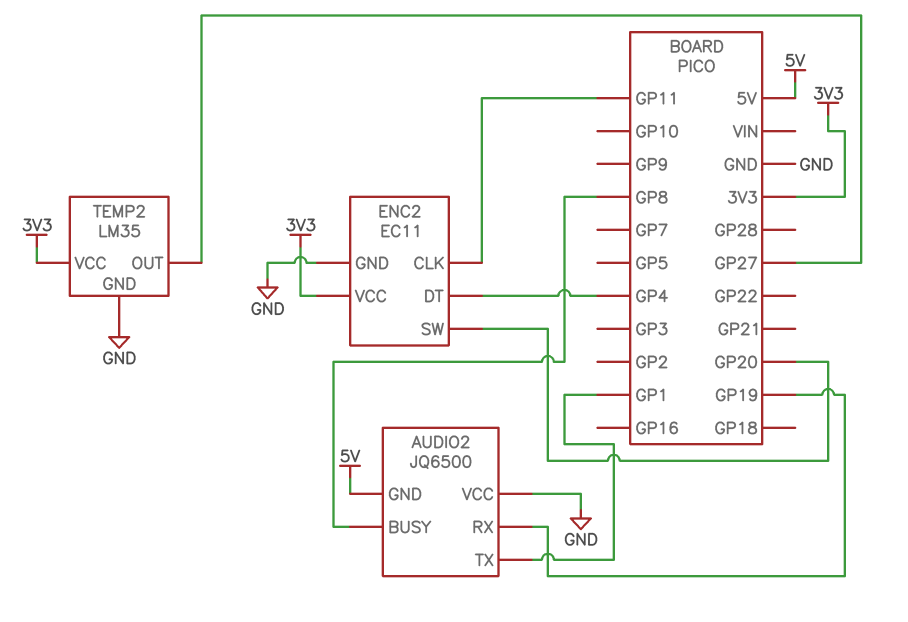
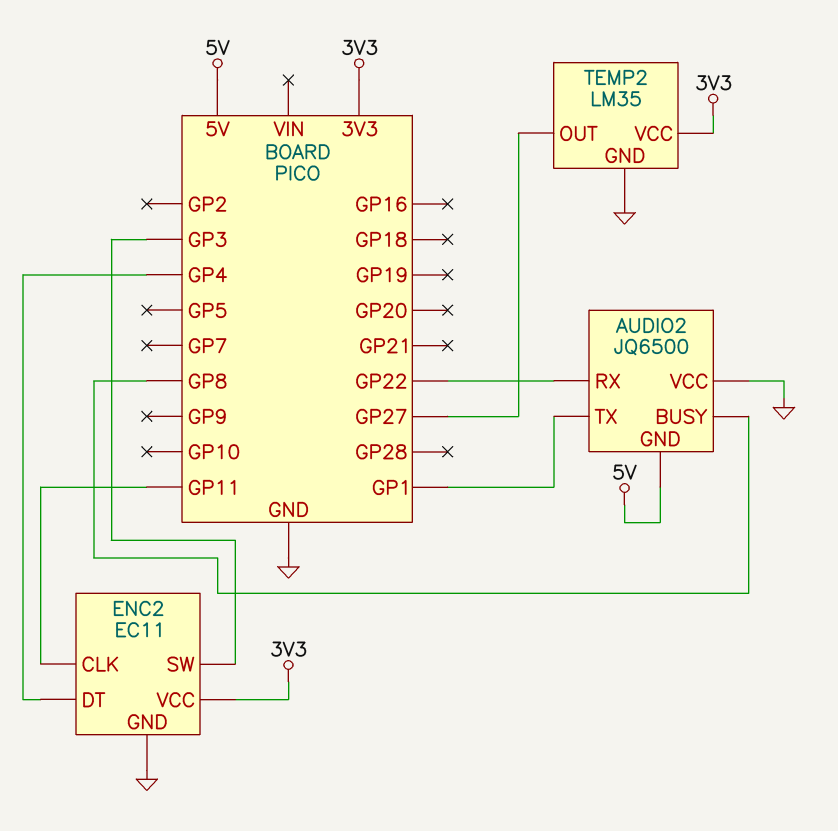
AUDIO2 pin RX: GP19 -> GP22
ENC2 pin SW: GP20 -> GP3

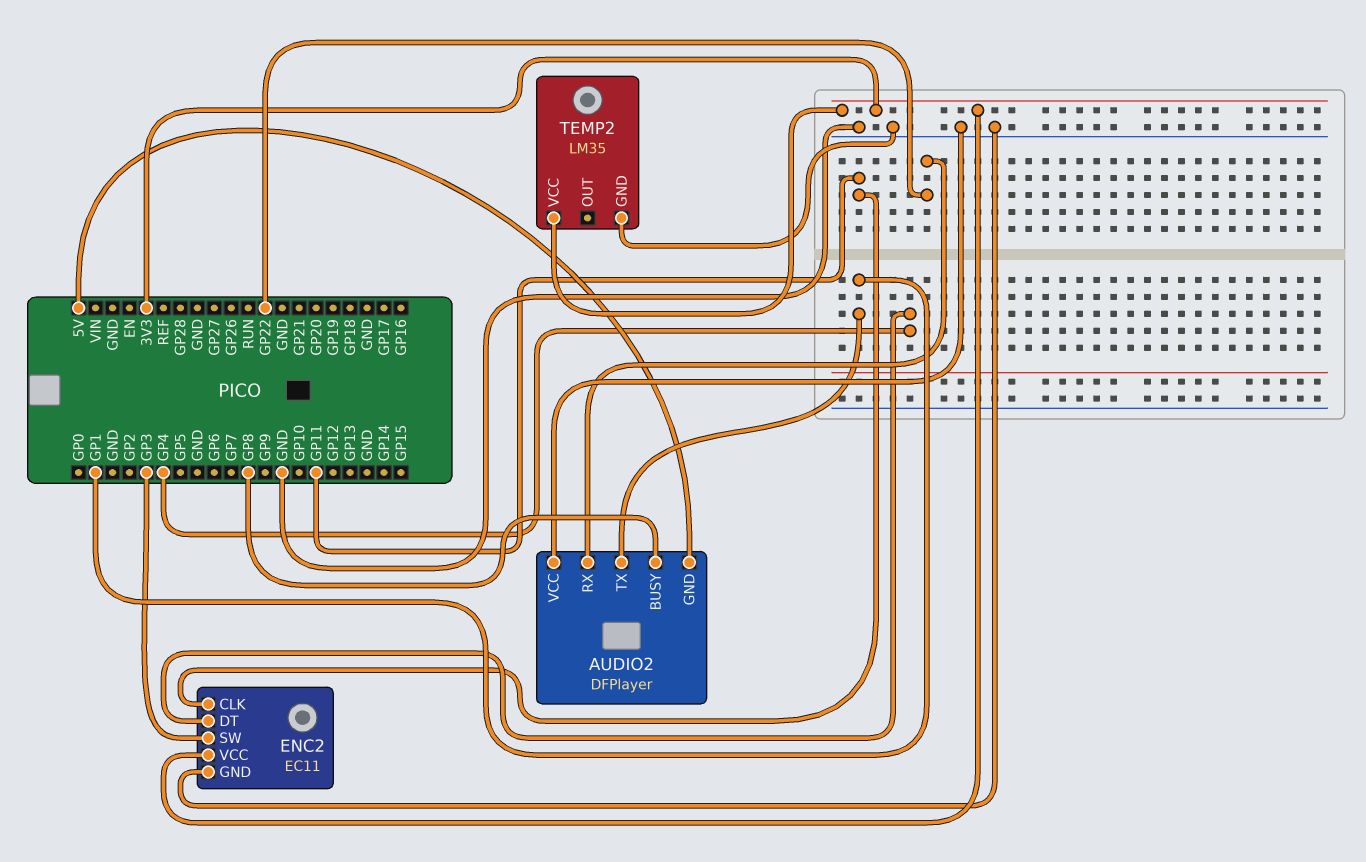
AUDIO2: JQ6500 -> DFPlayer
TEMP2 pin OUT: GP27 -> none

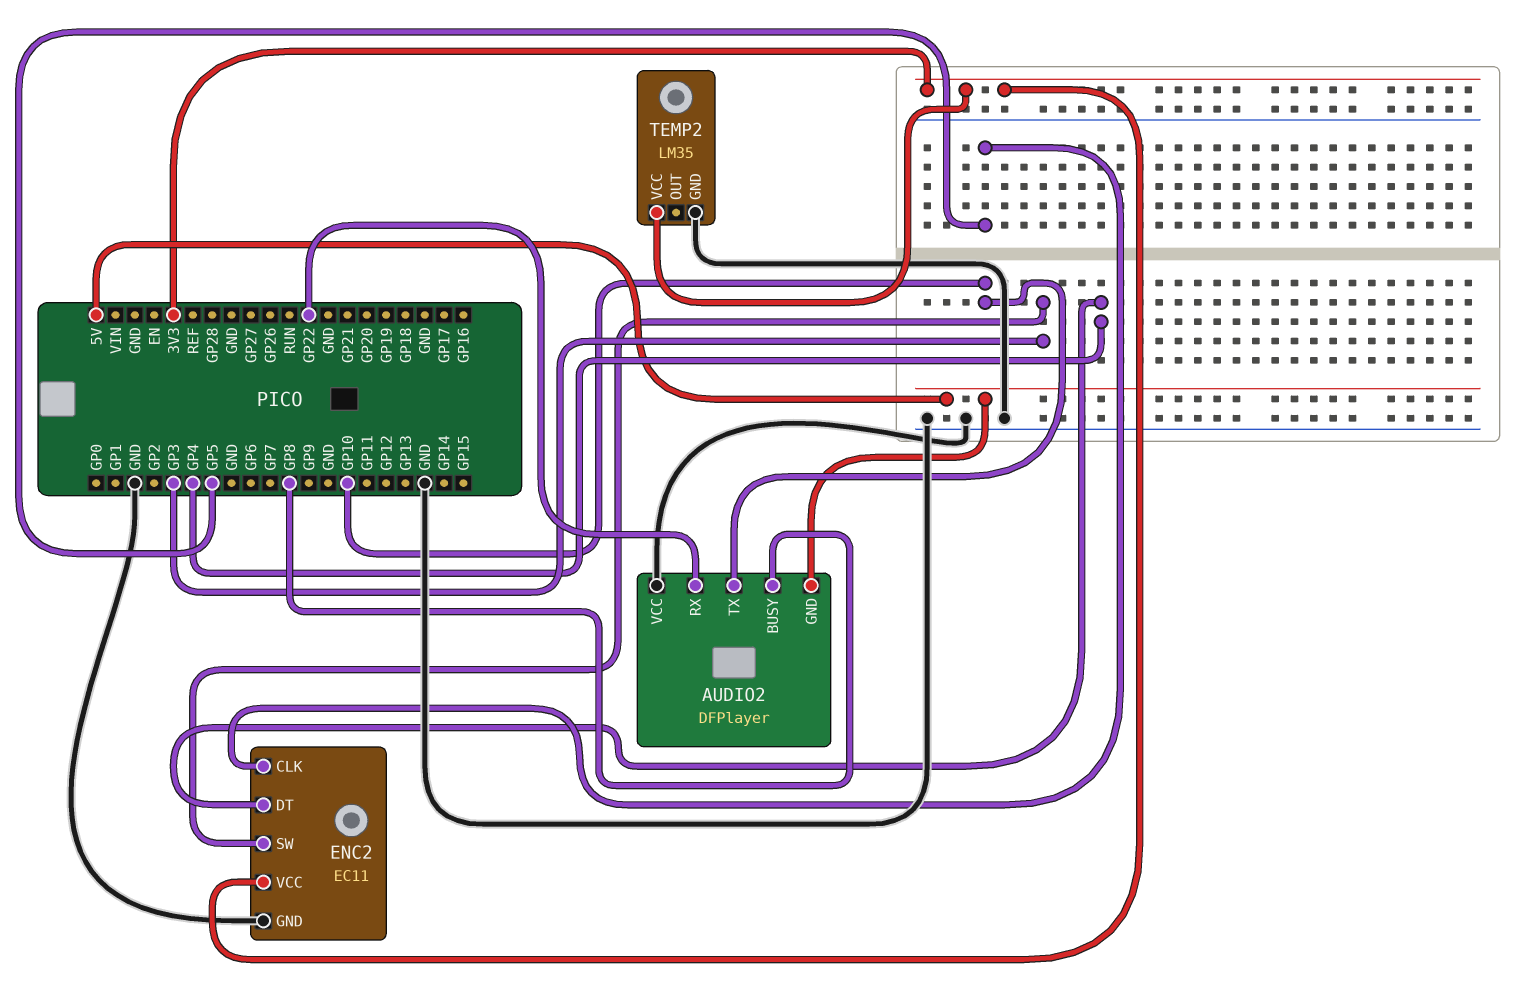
AUDIO2 pin TX: GP1 -> GP10
ENC2 pin CLK: GP11 -> GP5

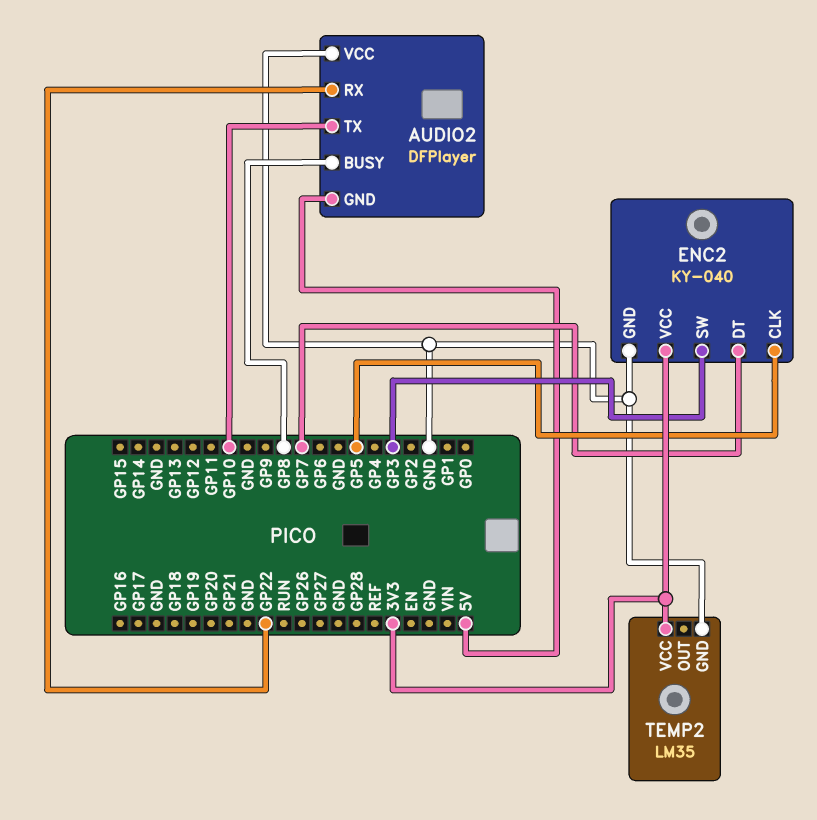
ENC2: EC11 -> KY-040
ENC2 pin DT: GP4 -> GP7

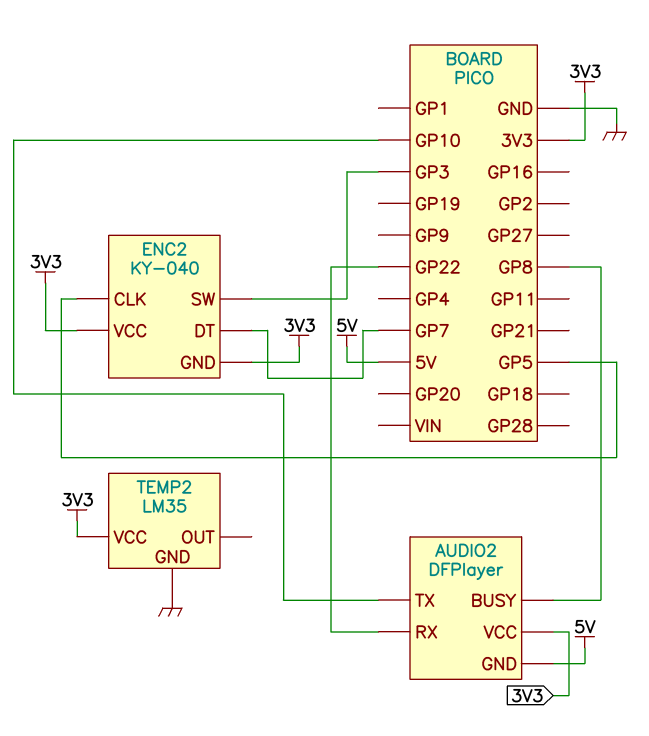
AUDIO2 pin VCC: GND -> 3V3
ENC2 pin GND: GND -> 3V3

